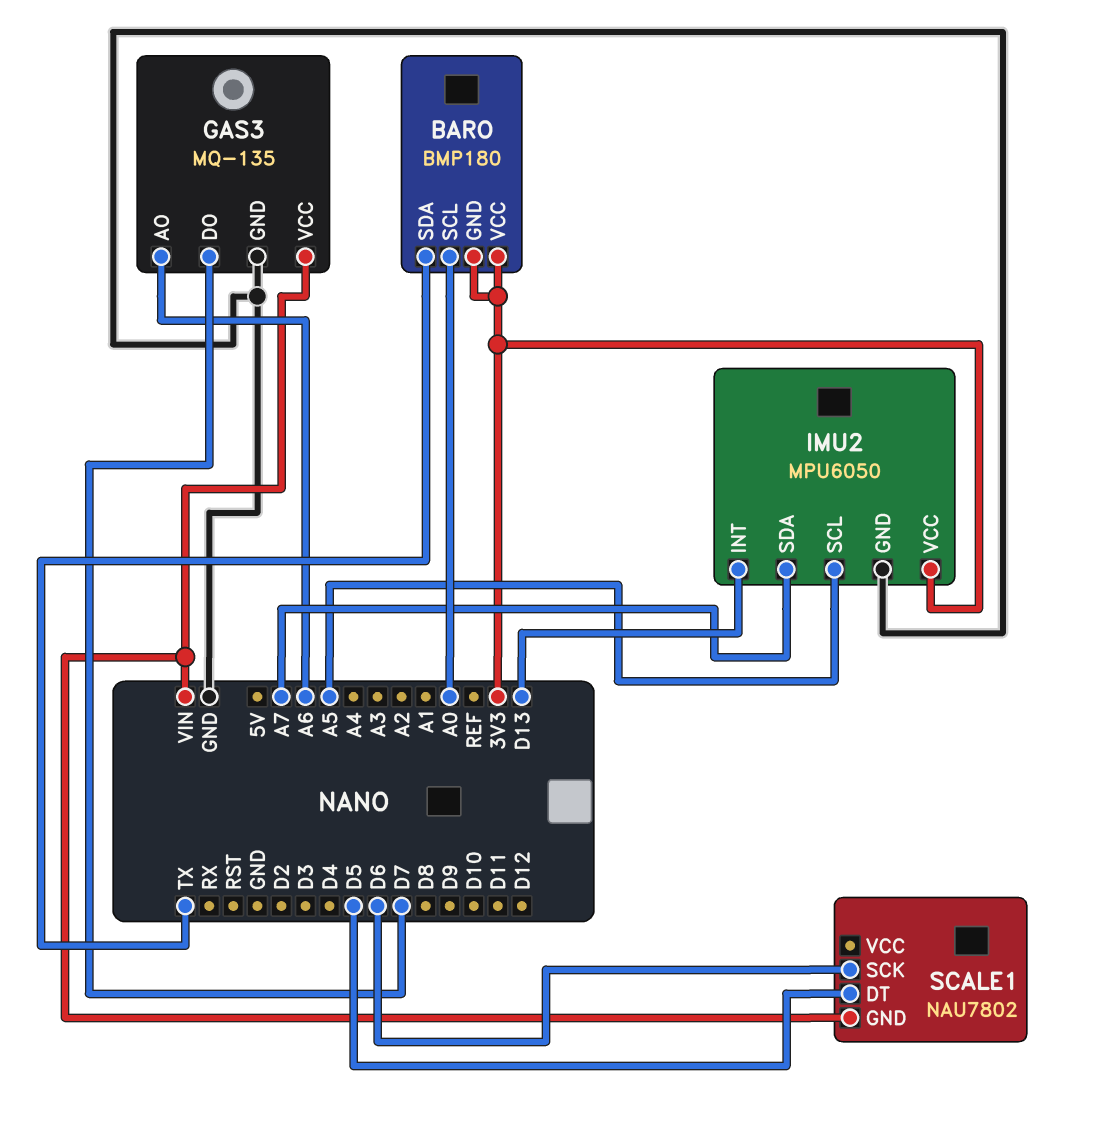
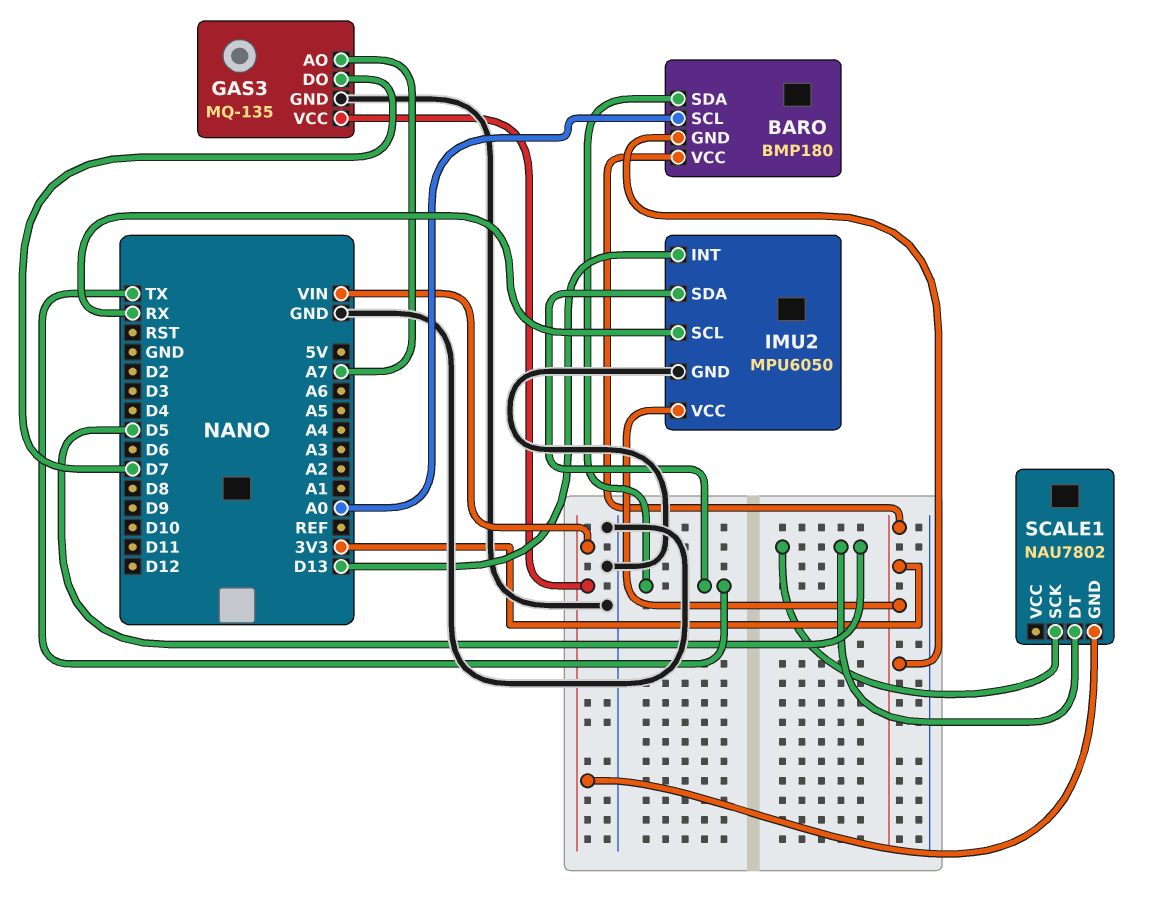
GAS3 pin AO: A6 -> A7
IMU2 pin SCL: A5 -> RX
IMU2 pin SDA: A7 -> TX
SCALE1 pin SCK: D6 -> D5

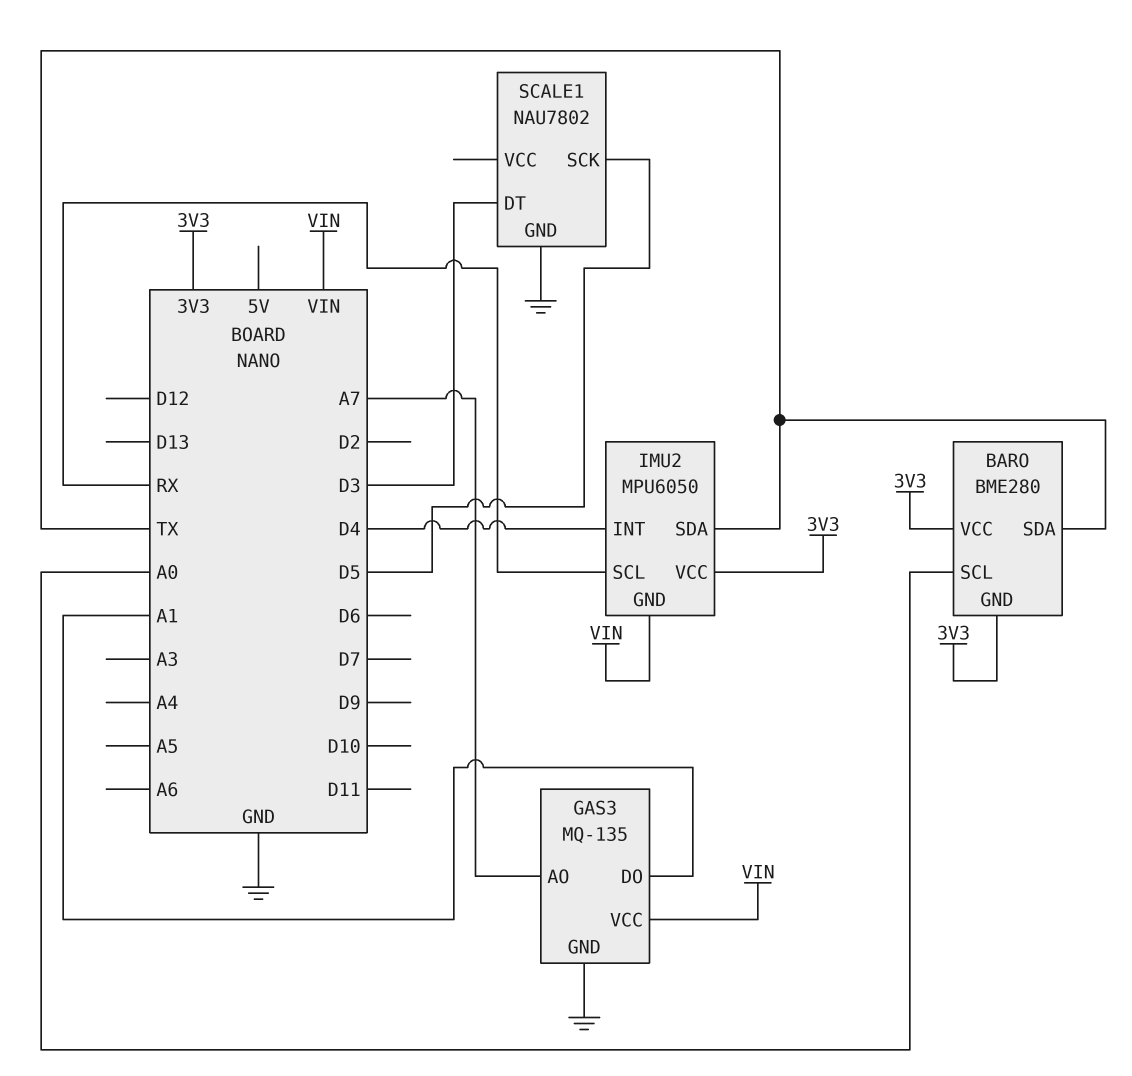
BARO: BMP180 -> BME280
GAS3 pin DO: D7 -> A1
IMU2 pin GND: GND -> VIN
IMU2 pin INT: D13 -> D4
SCALE1 pin DT: D5 -> D3
SCALE1 pin GND: VIN -> GND

